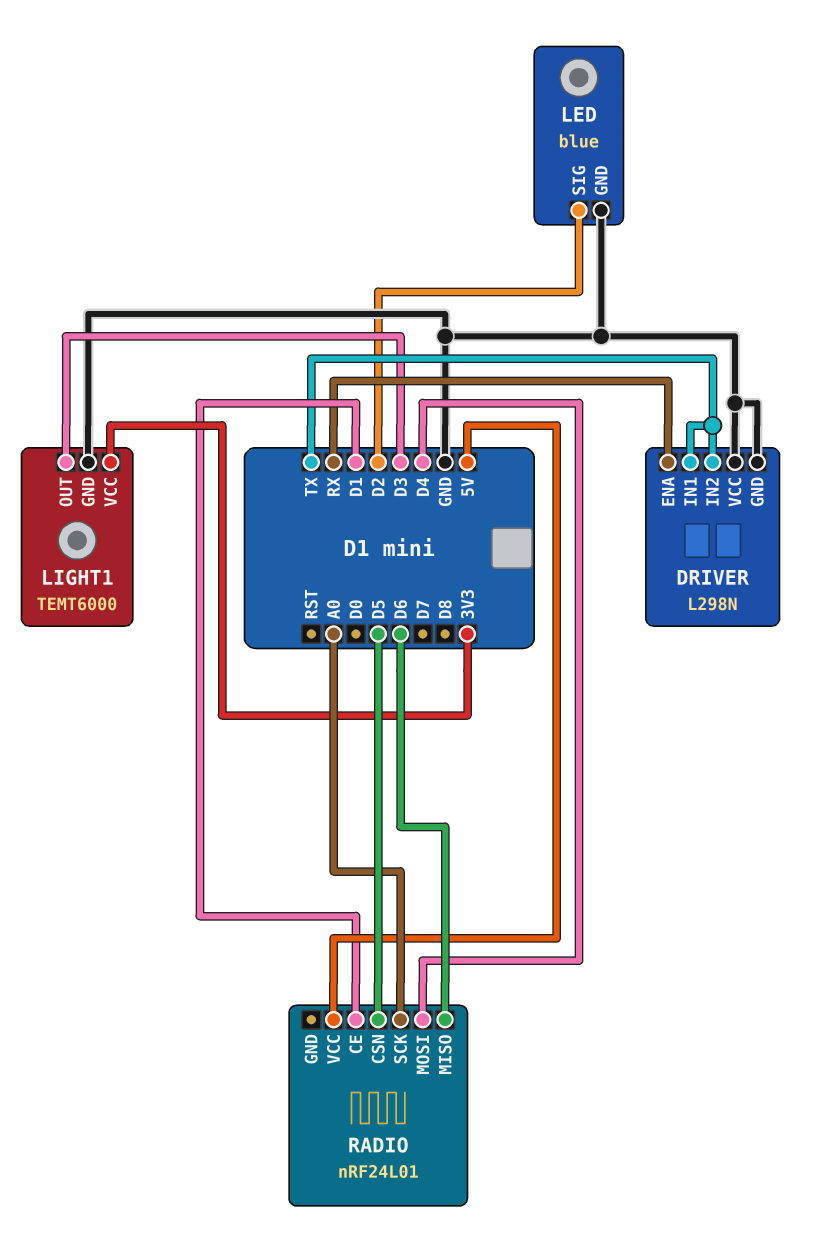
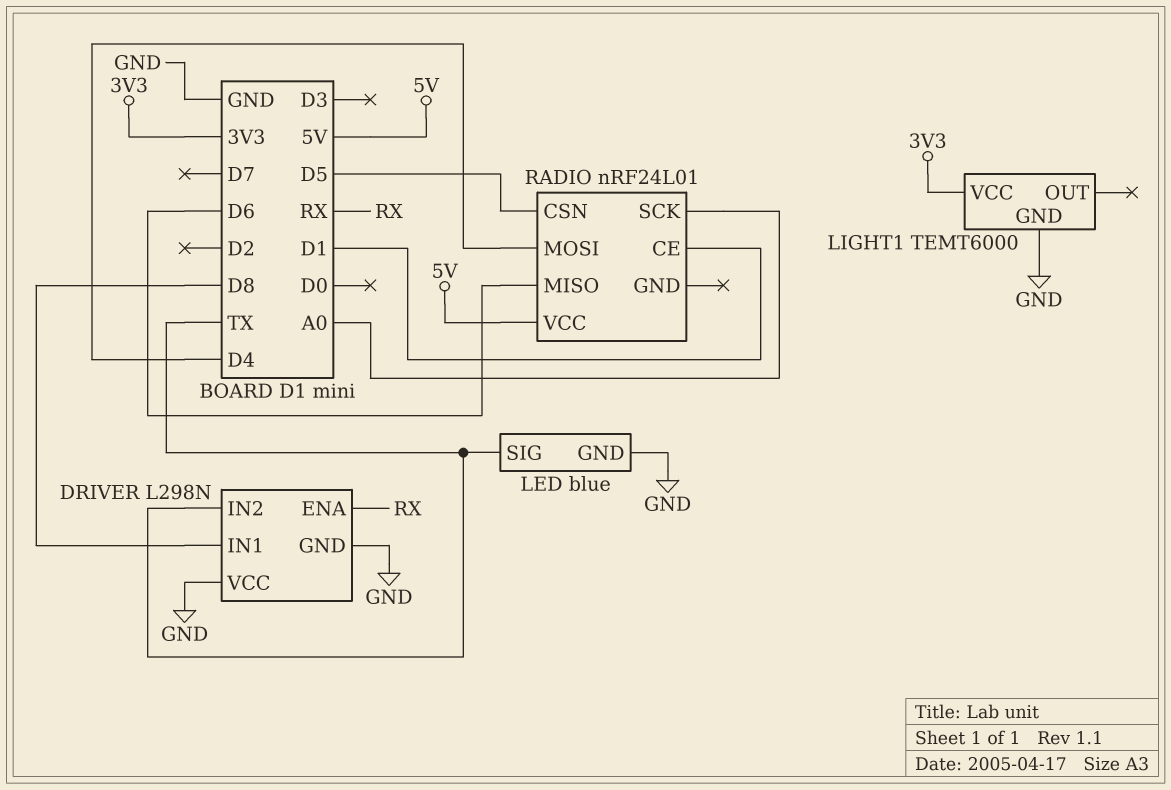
DRIVER pin IN1: TX -> D8
LED pin SIG: D2 -> TX
LIGHT1 pin OUT: D3 -> none

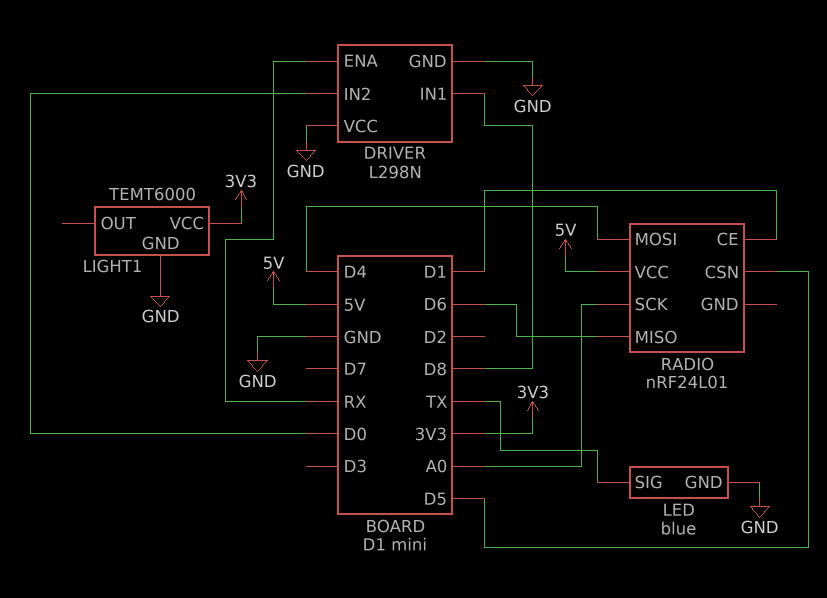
DRIVER pin IN2: TX -> D0

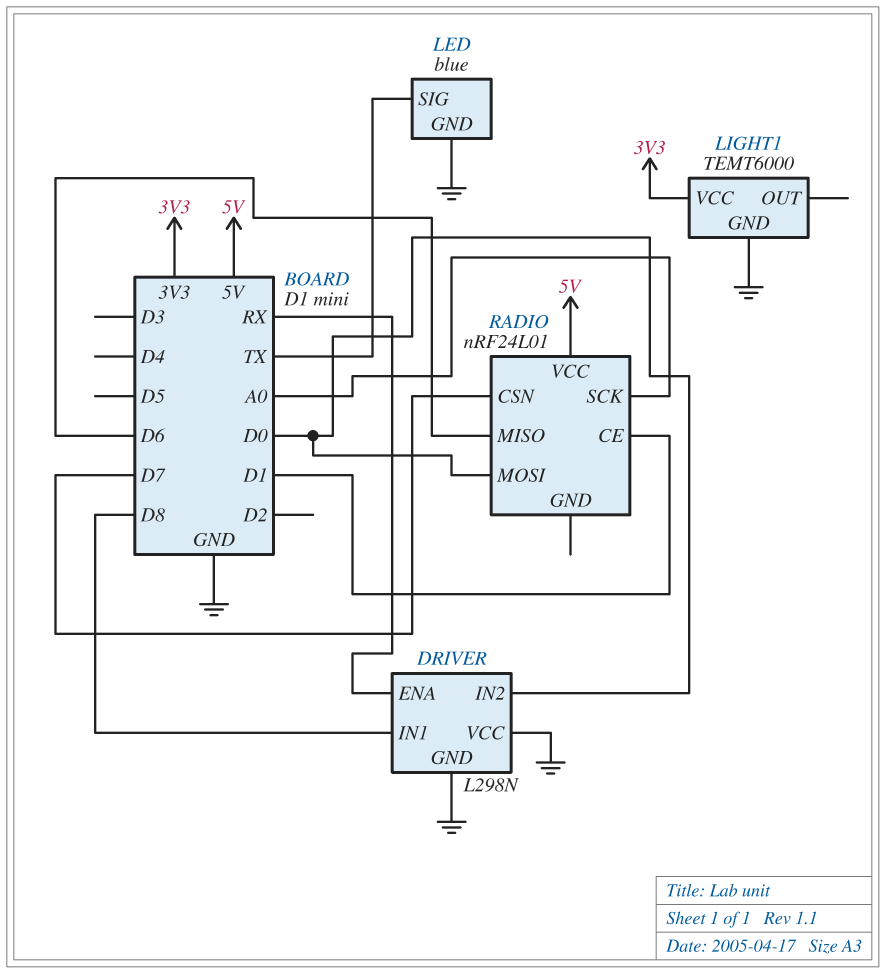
RADIO pin CSN: D5 -> D7
RADIO pin MOSI: D4 -> D0

